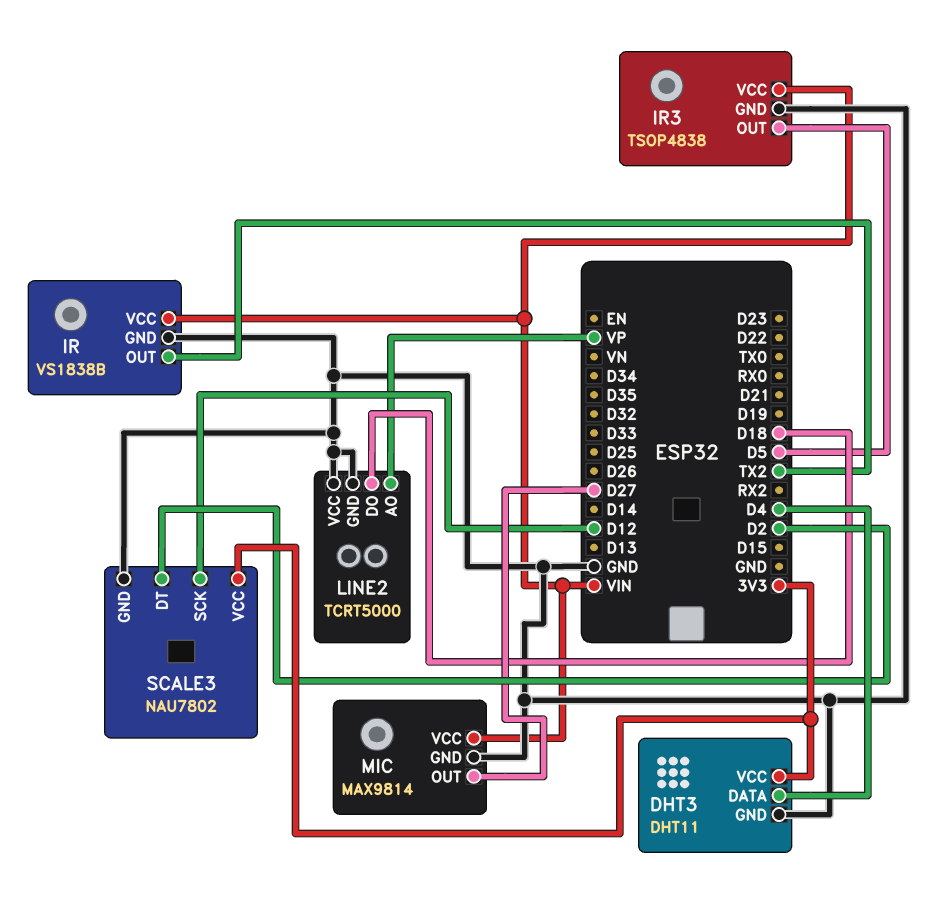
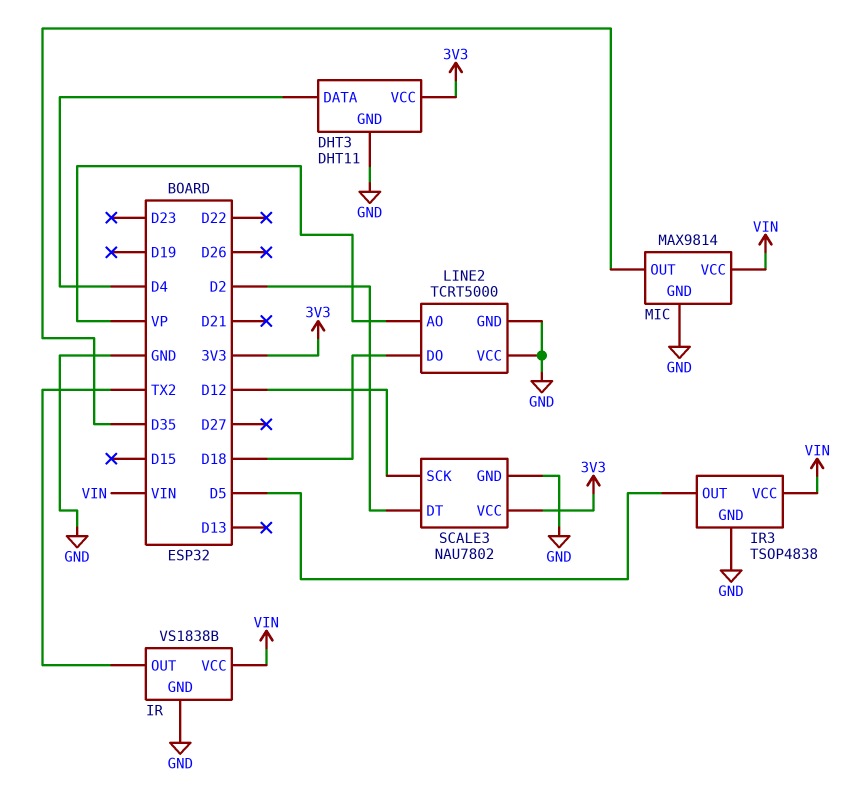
MIC pin OUT: D27 -> D35

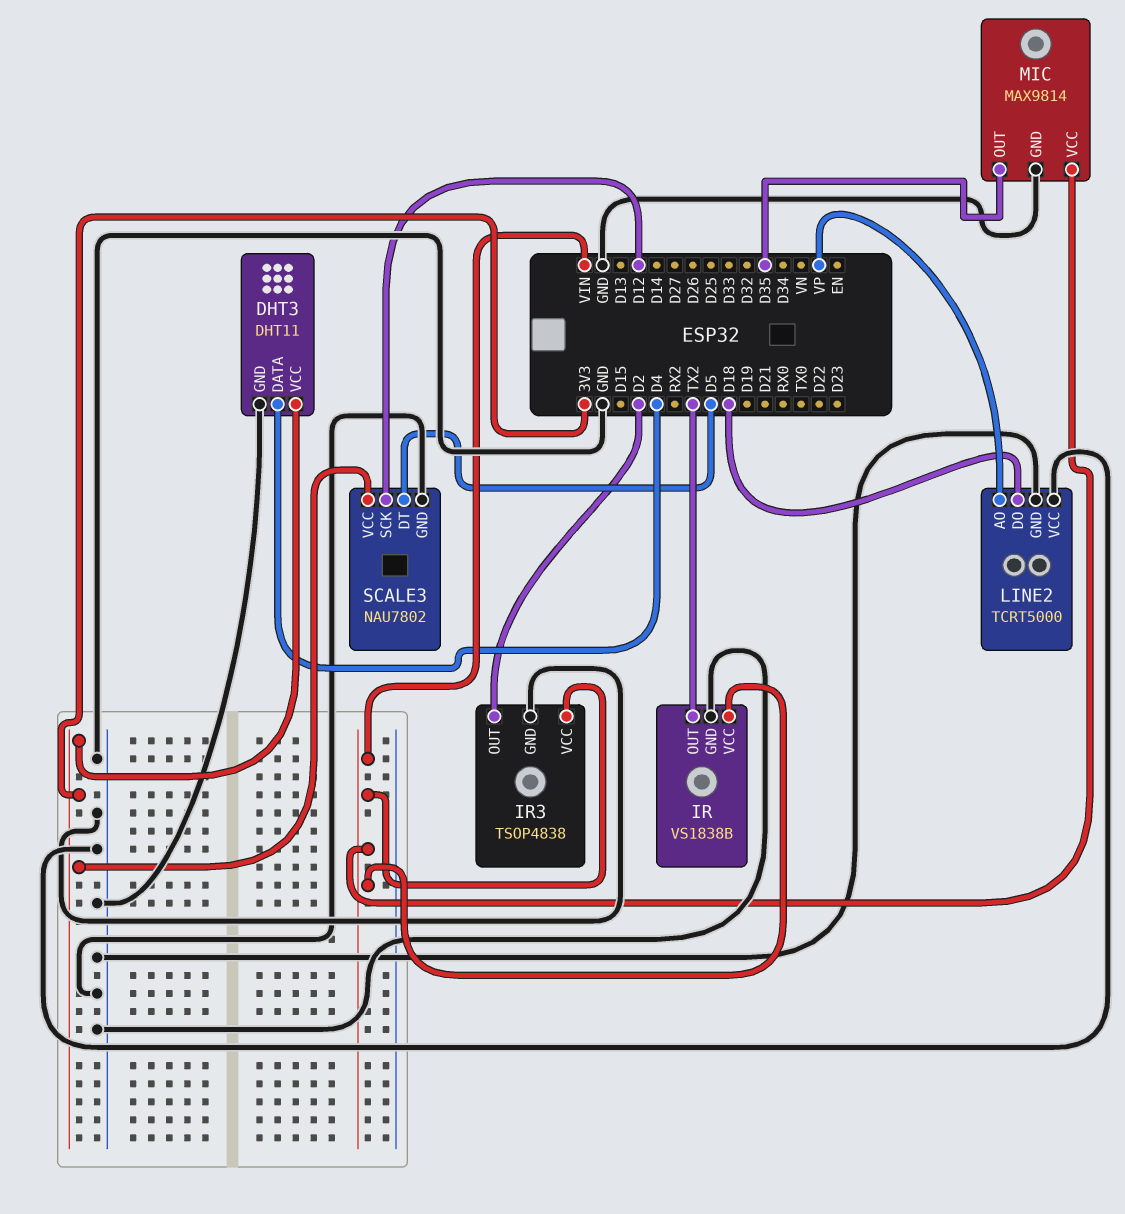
IR3 pin OUT: D5 -> D2
SCALE3 pin DT: D2 -> D5

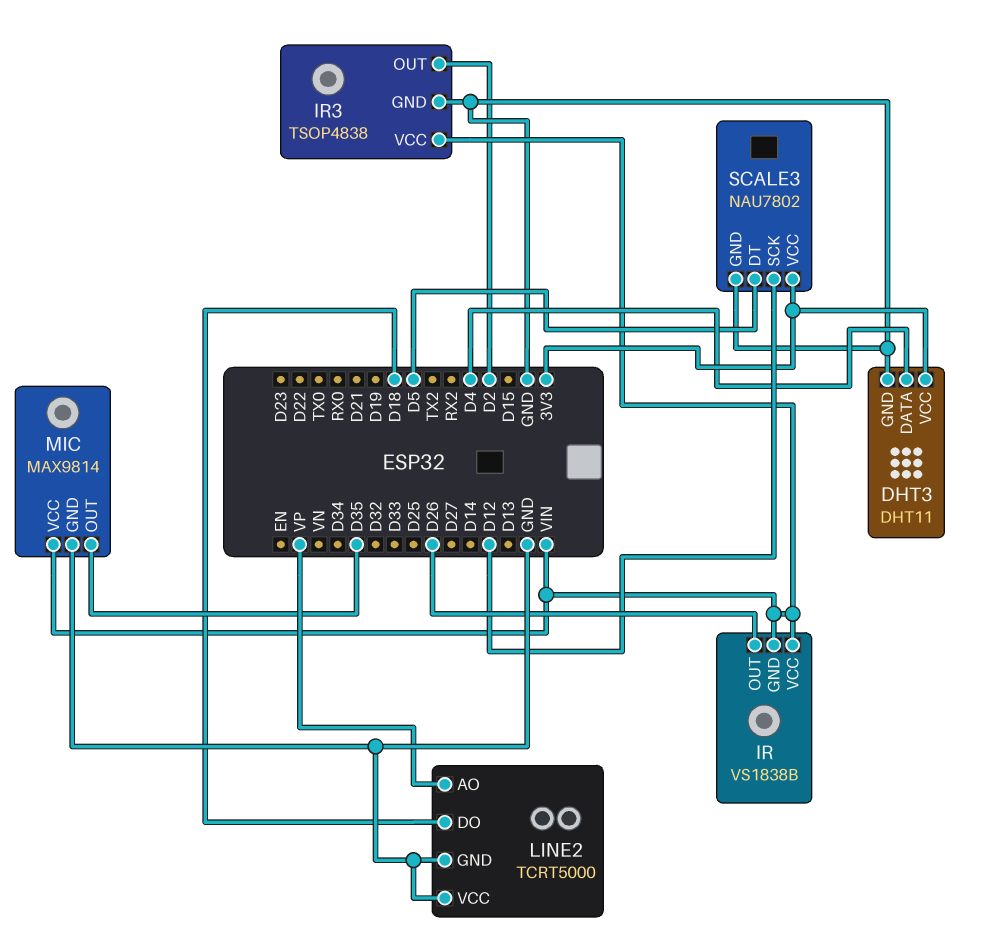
IR pin GND: GND -> VIN
IR pin OUT: TX2 -> D26

